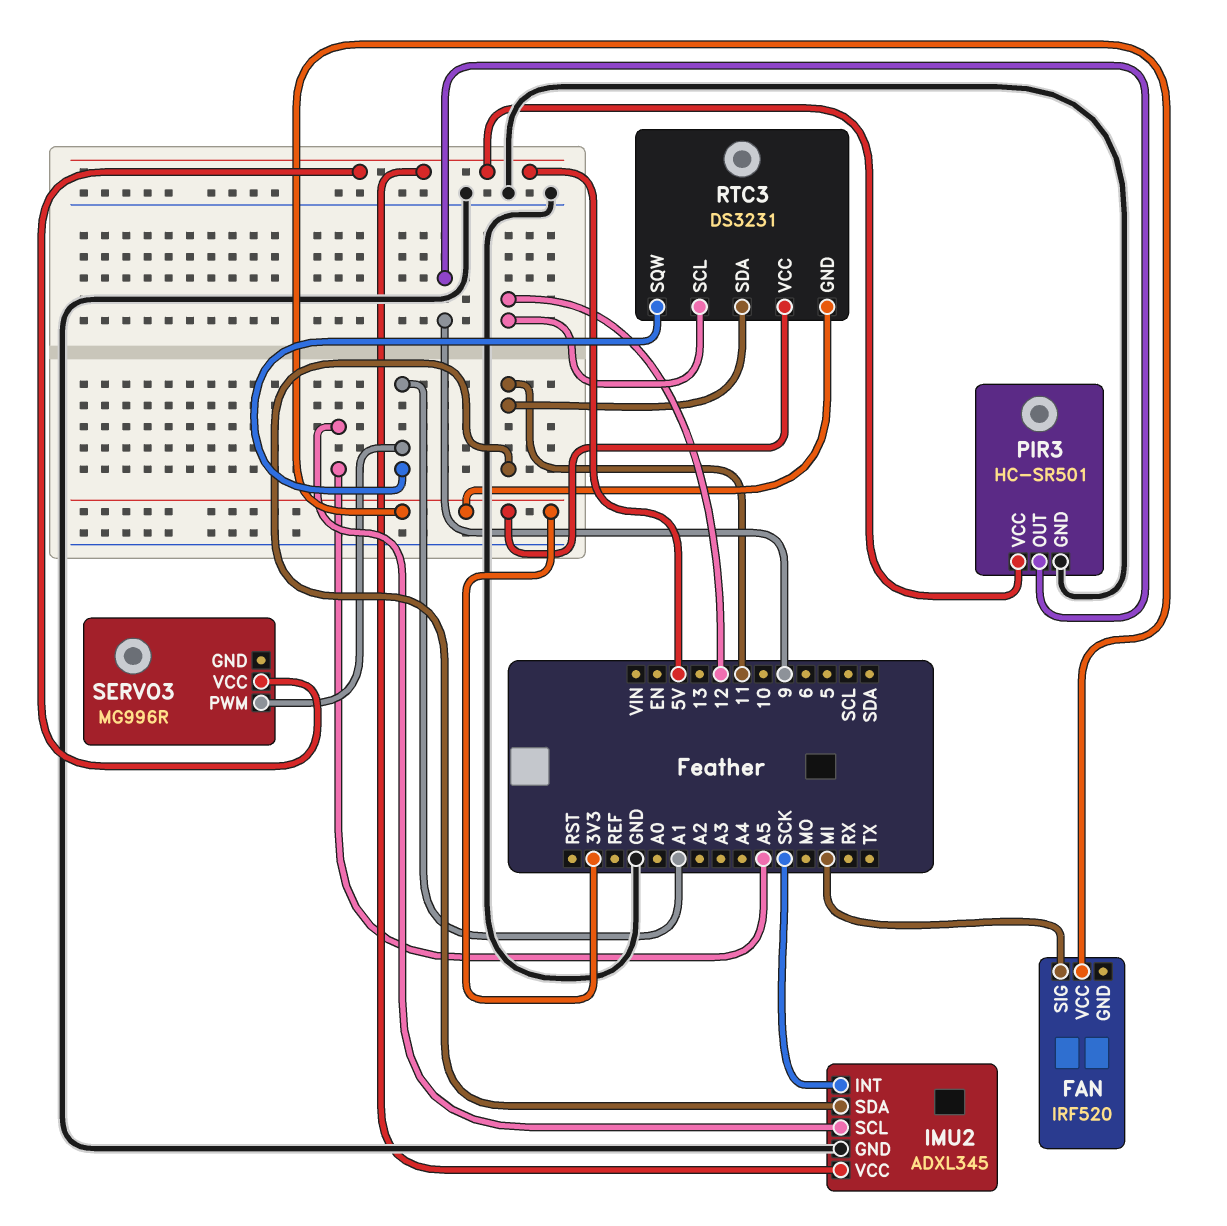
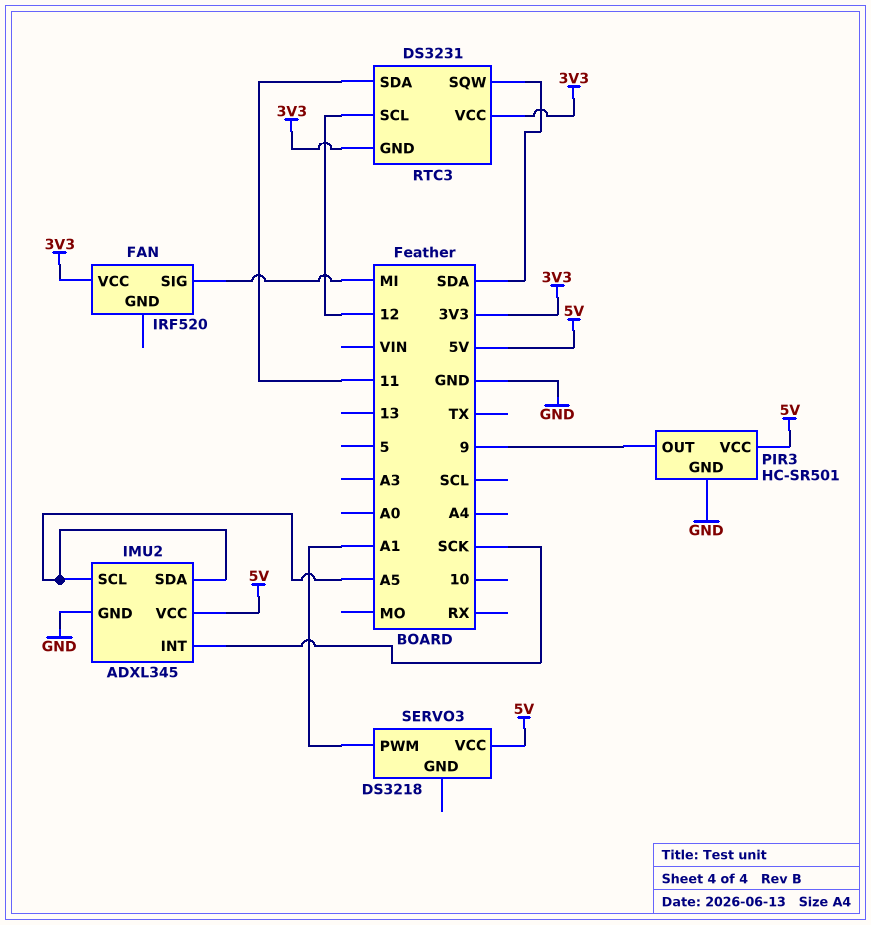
IMU2 pin SDA: 11 -> A5
RTC3 pin SQW: A1 -> SDA
SERVO3: MG996R -> DS3218

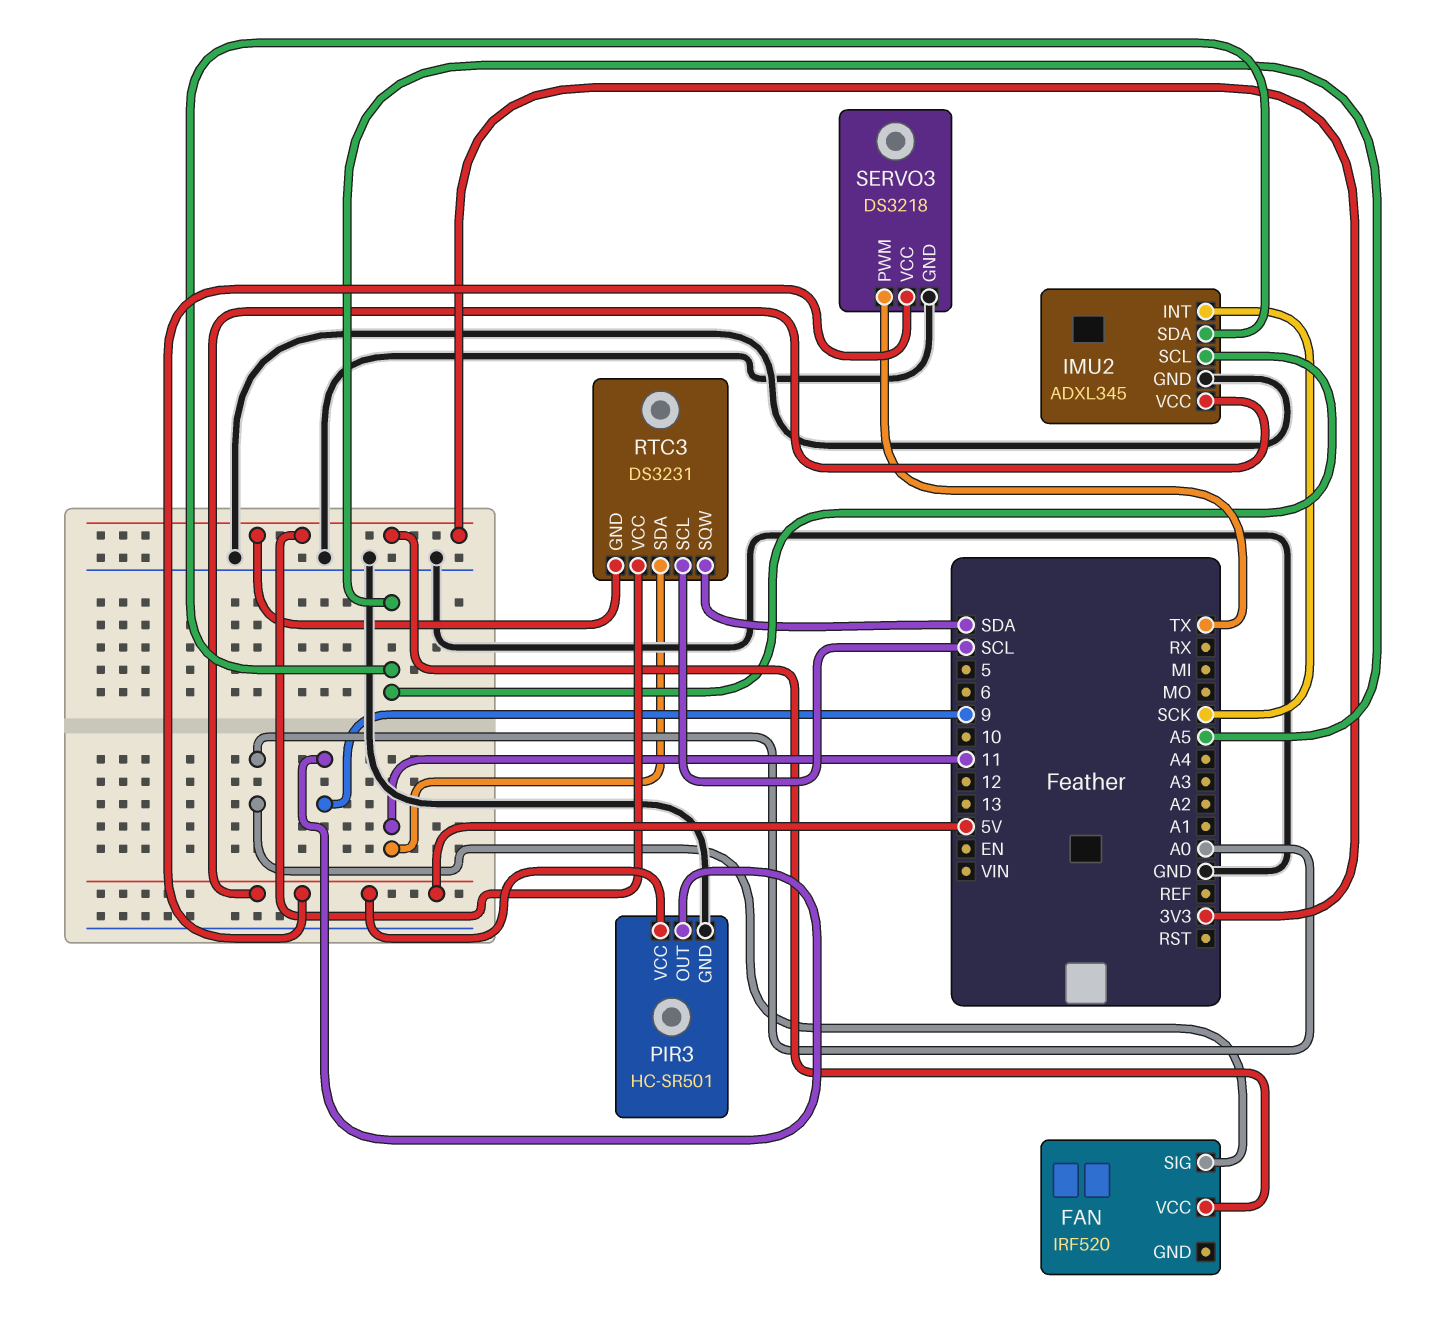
FAN pin SIG: MI -> A0
RTC3 pin SCL: 12 -> SCL
SERVO3 pin GND: none -> GND
SERVO3 pin PWM: A1 -> TX

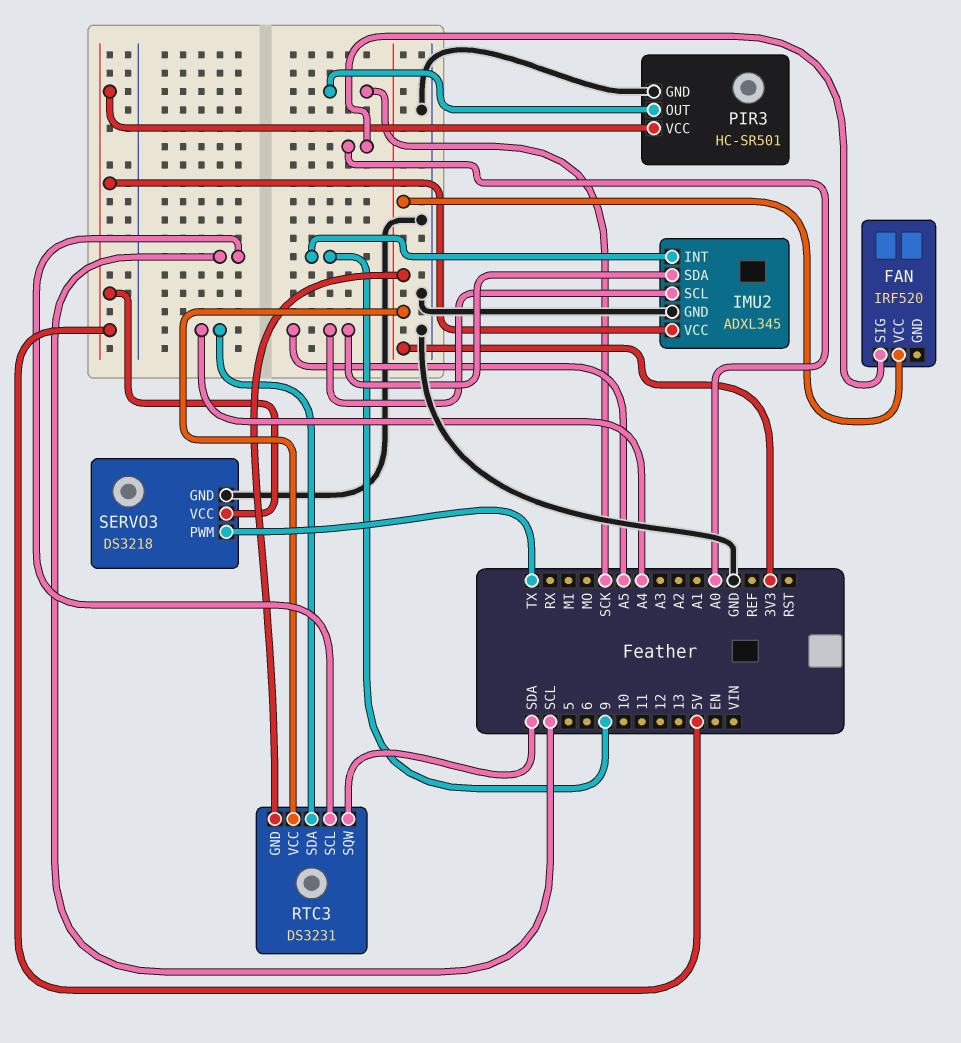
IMU2 pin INT: SCK -> 9
PIR3 pin OUT: 9 -> SCK
RTC3 pin SDA: 11 -> A4

